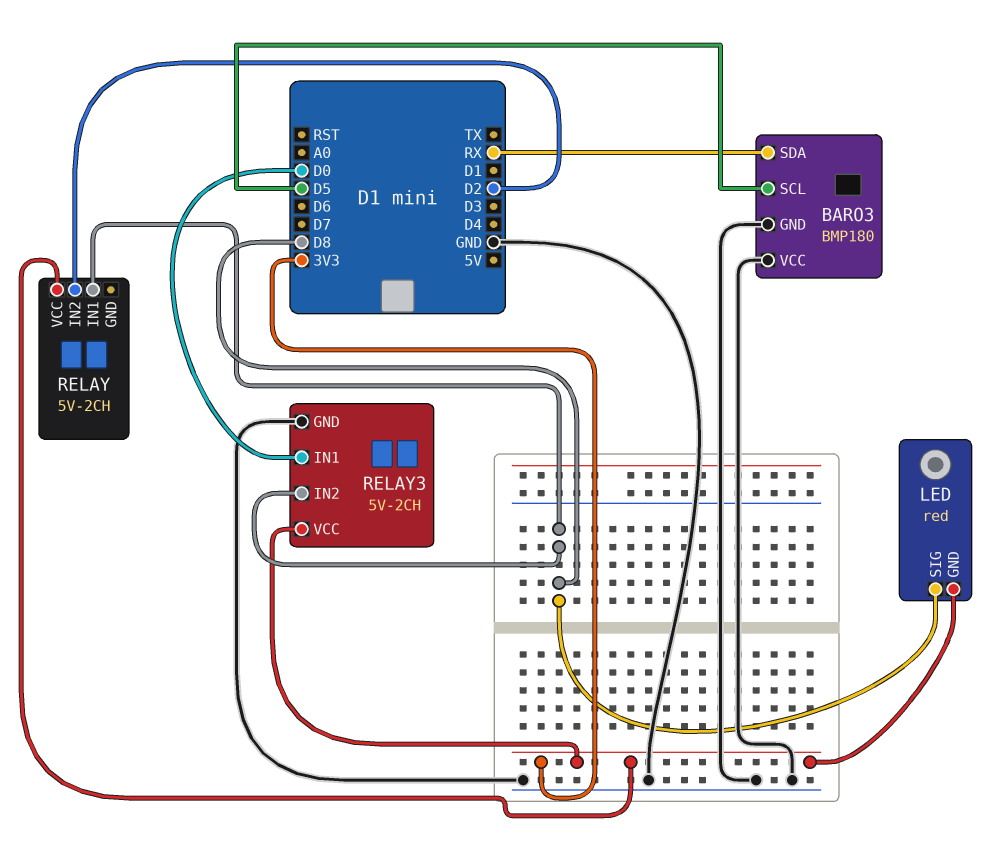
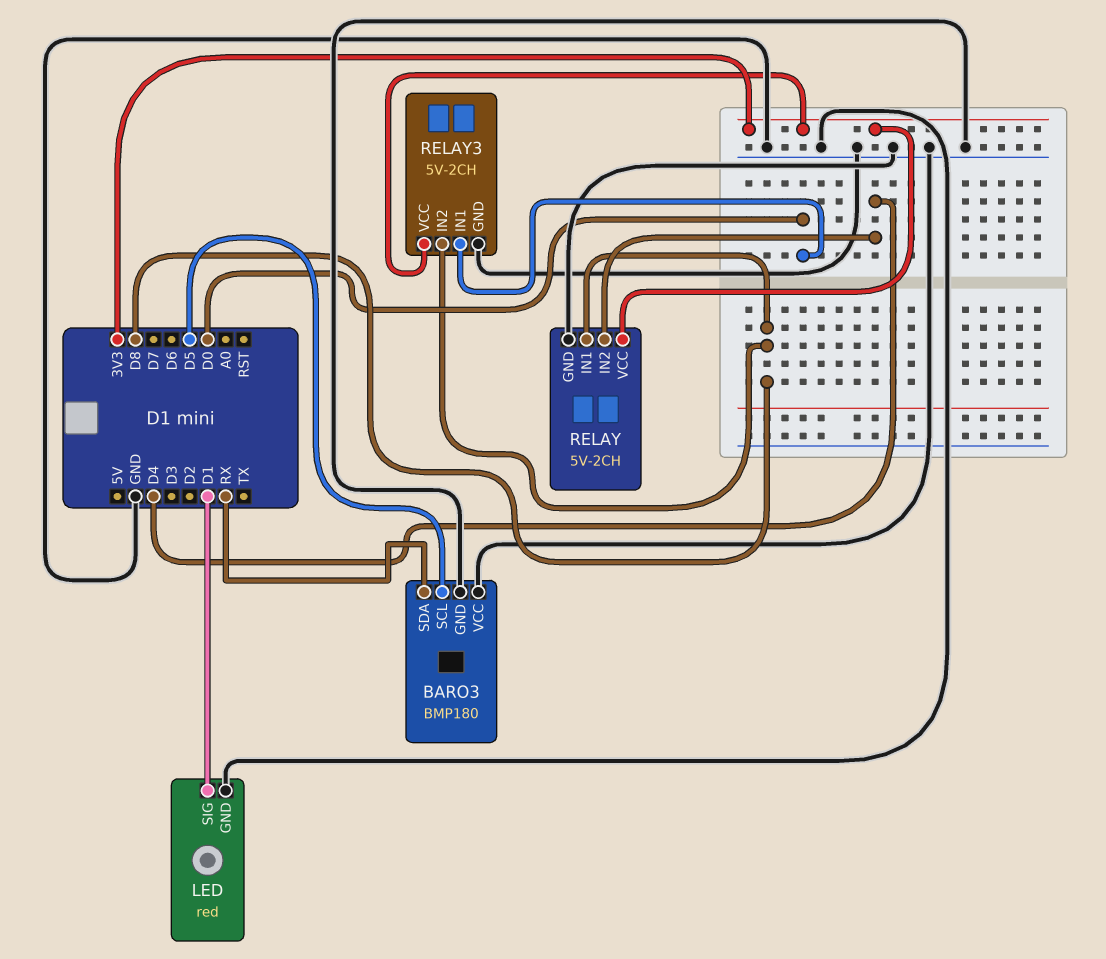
LED pin GND: 3V3 -> GND
LED pin SIG: D8 -> D1
RELAY pin GND: none -> GND
RELAY pin IN2: D2 -> D4

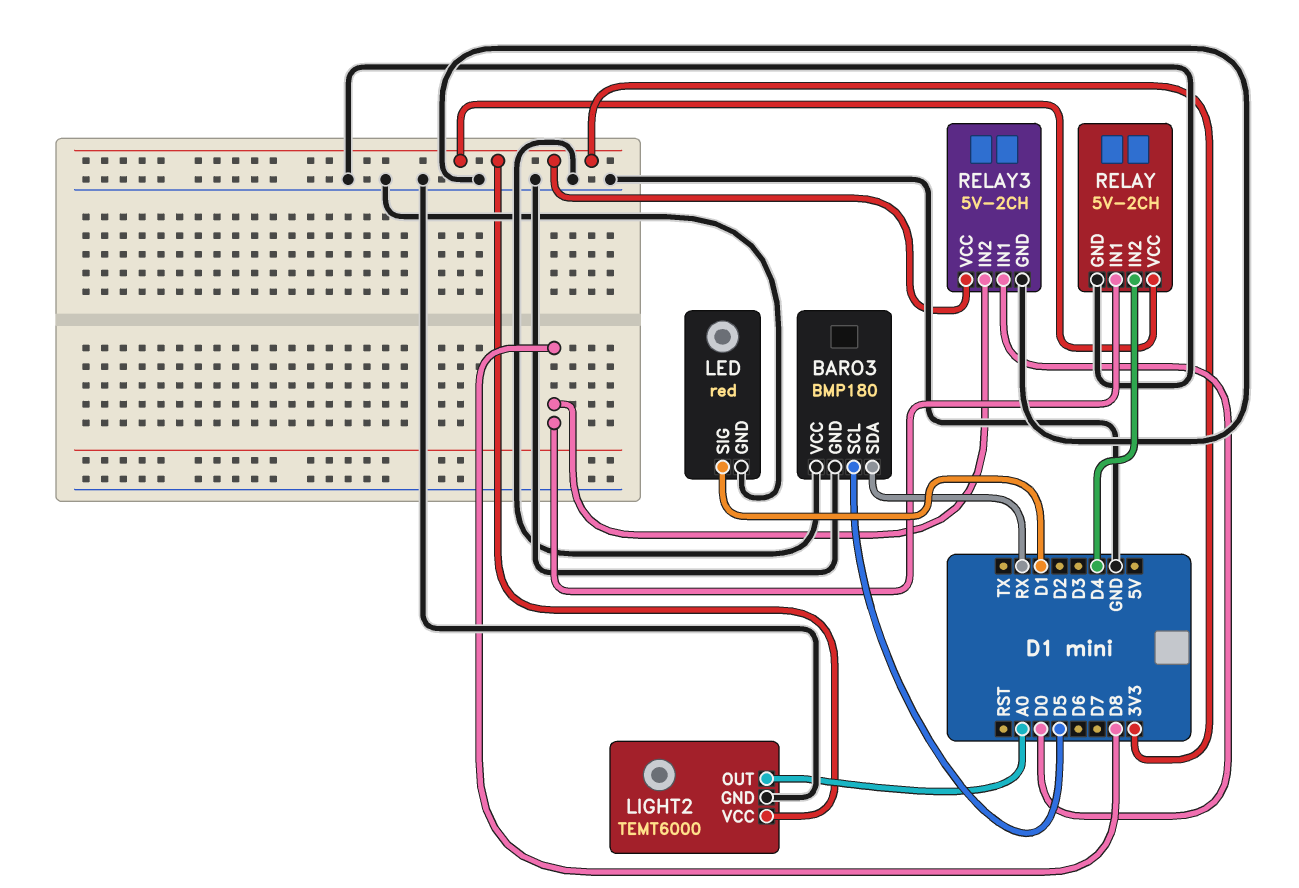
LIGHT2: none -> TEMT6000
LIGHT2 pin GND: none -> GND
LIGHT2 pin OUT: none -> A0
LIGHT2 pin VCC: none -> 3V3

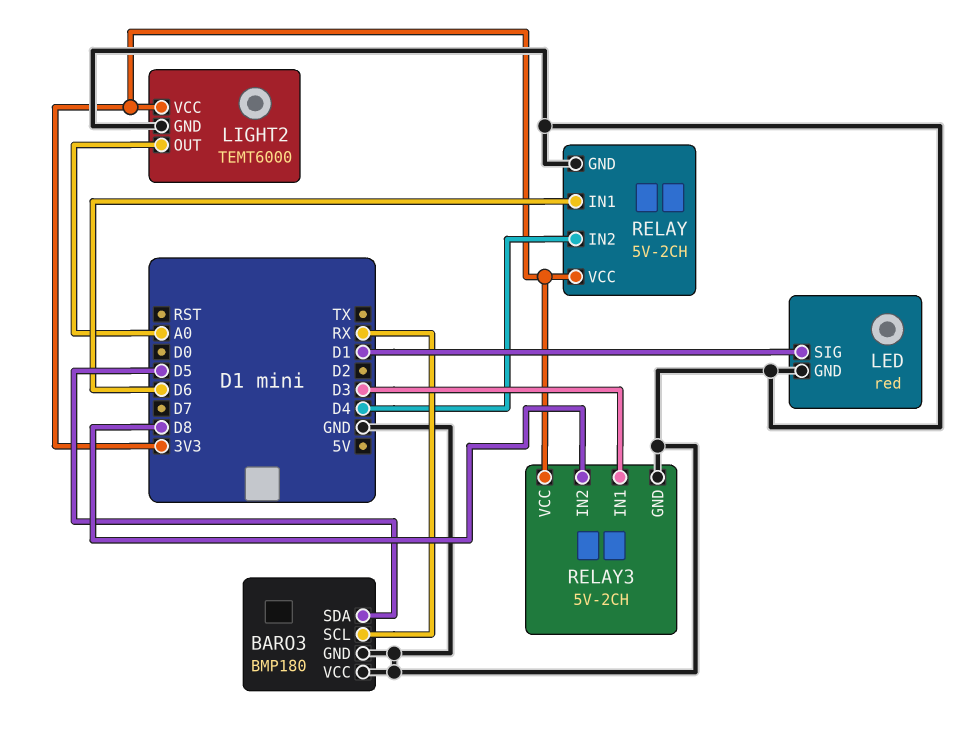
BARO3 pin SCL: D5 -> RX
BARO3 pin SDA: RX -> D5
RELAY pin IN1: D8 -> D6
RELAY3 pin IN1: D0 -> D3

